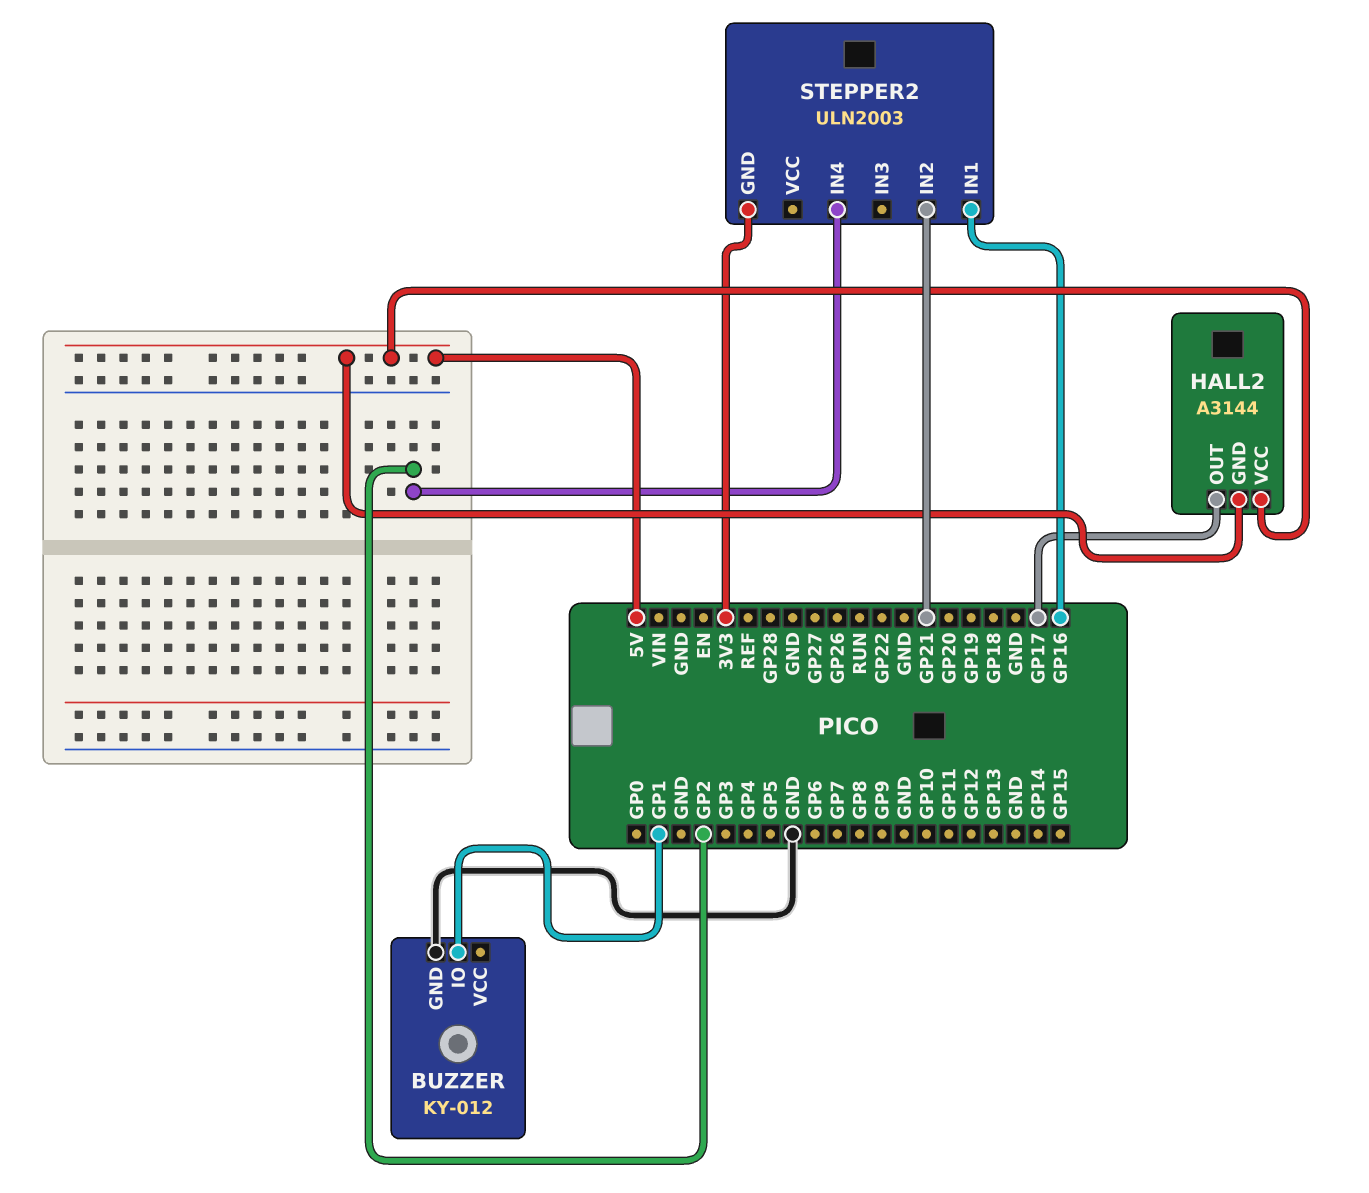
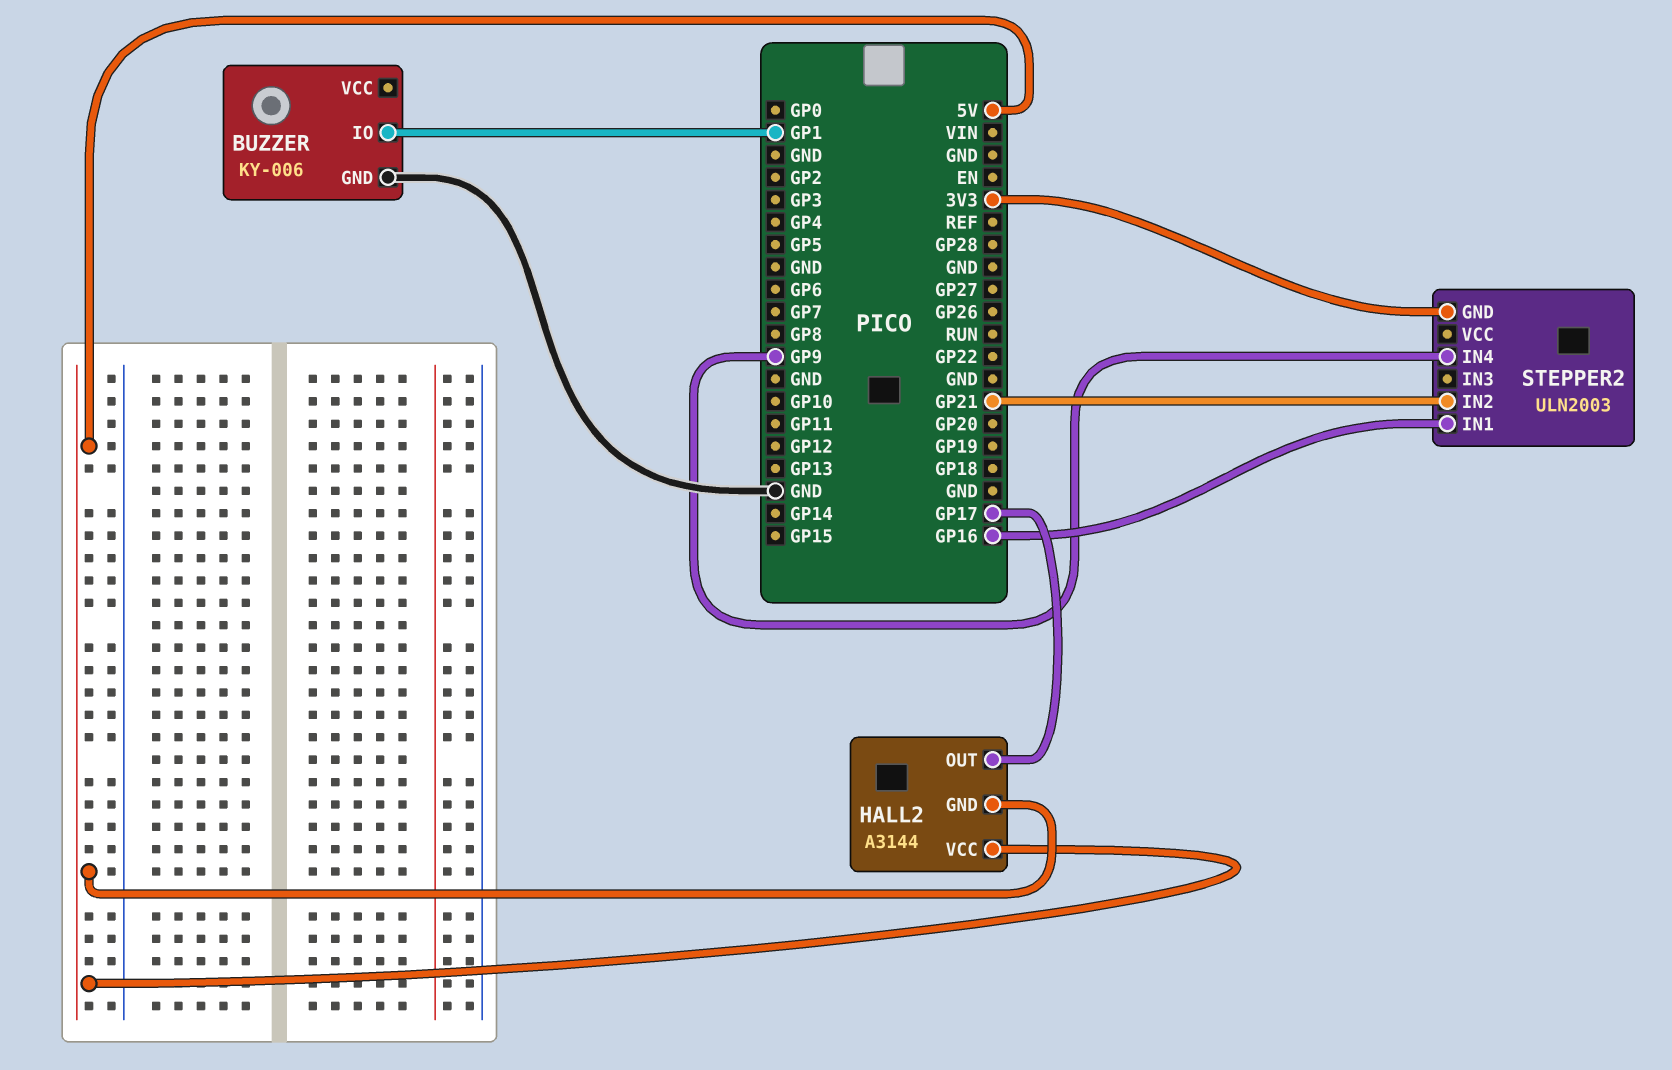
BUZZER: KY-012 -> KY-006
STEPPER2 pin IN4: GP2 -> GP9

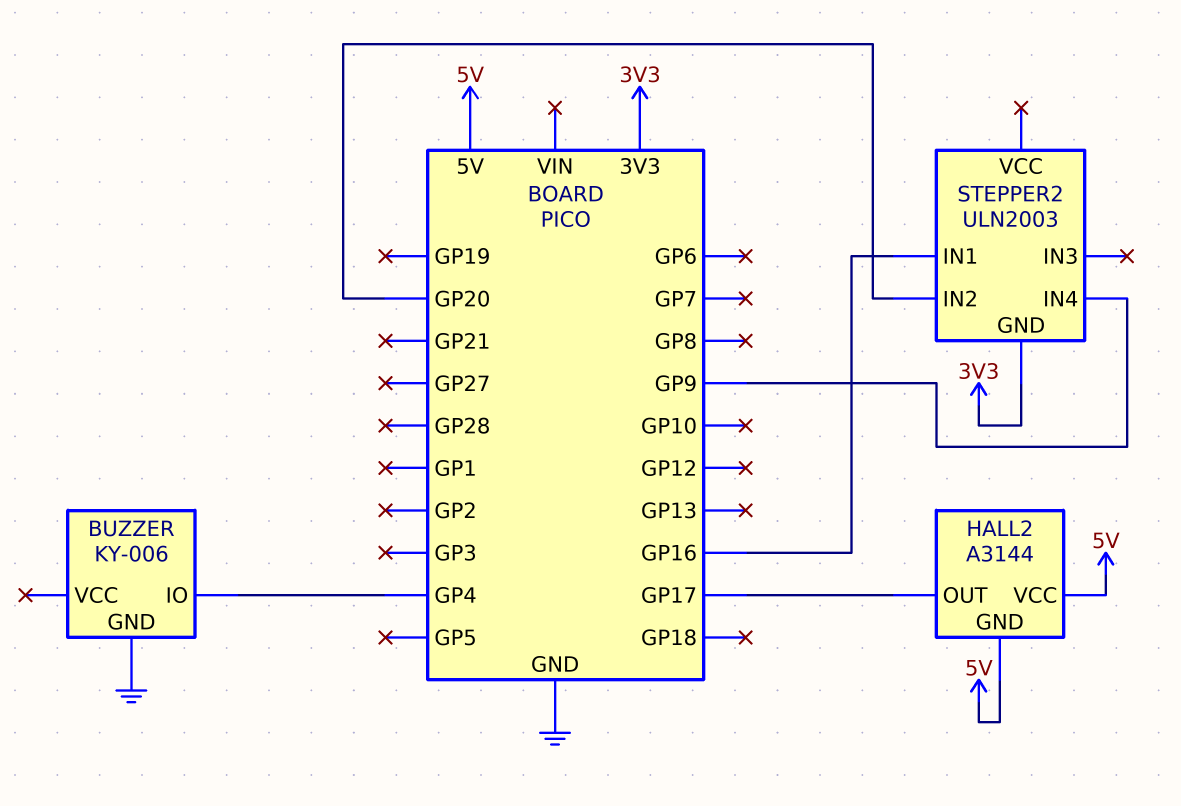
BUZZER pin IO: GP1 -> GP4
STEPPER2 pin IN2: GP21 -> GP20

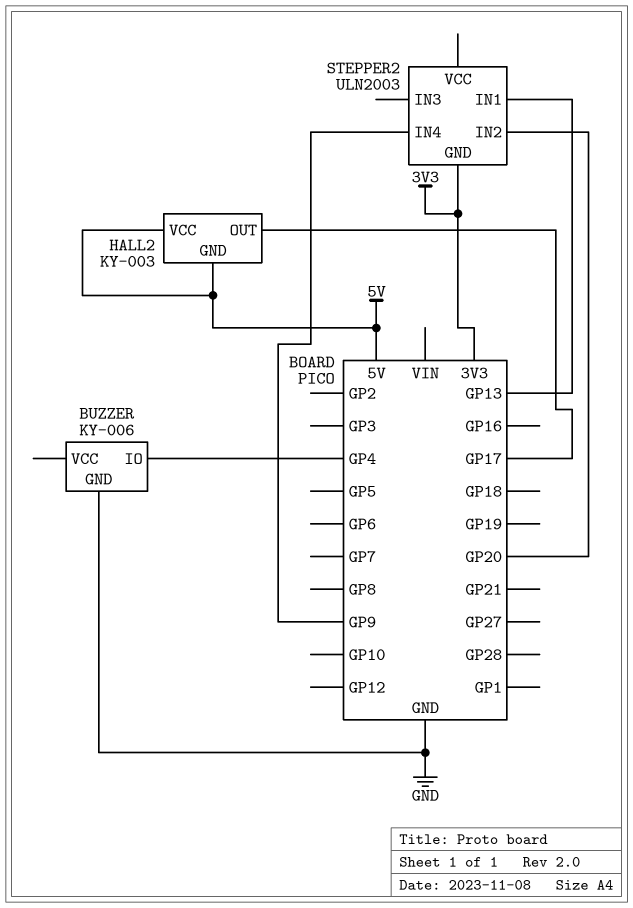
HALL2: A3144 -> KY-003
STEPPER2 pin IN1: GP16 -> GP13

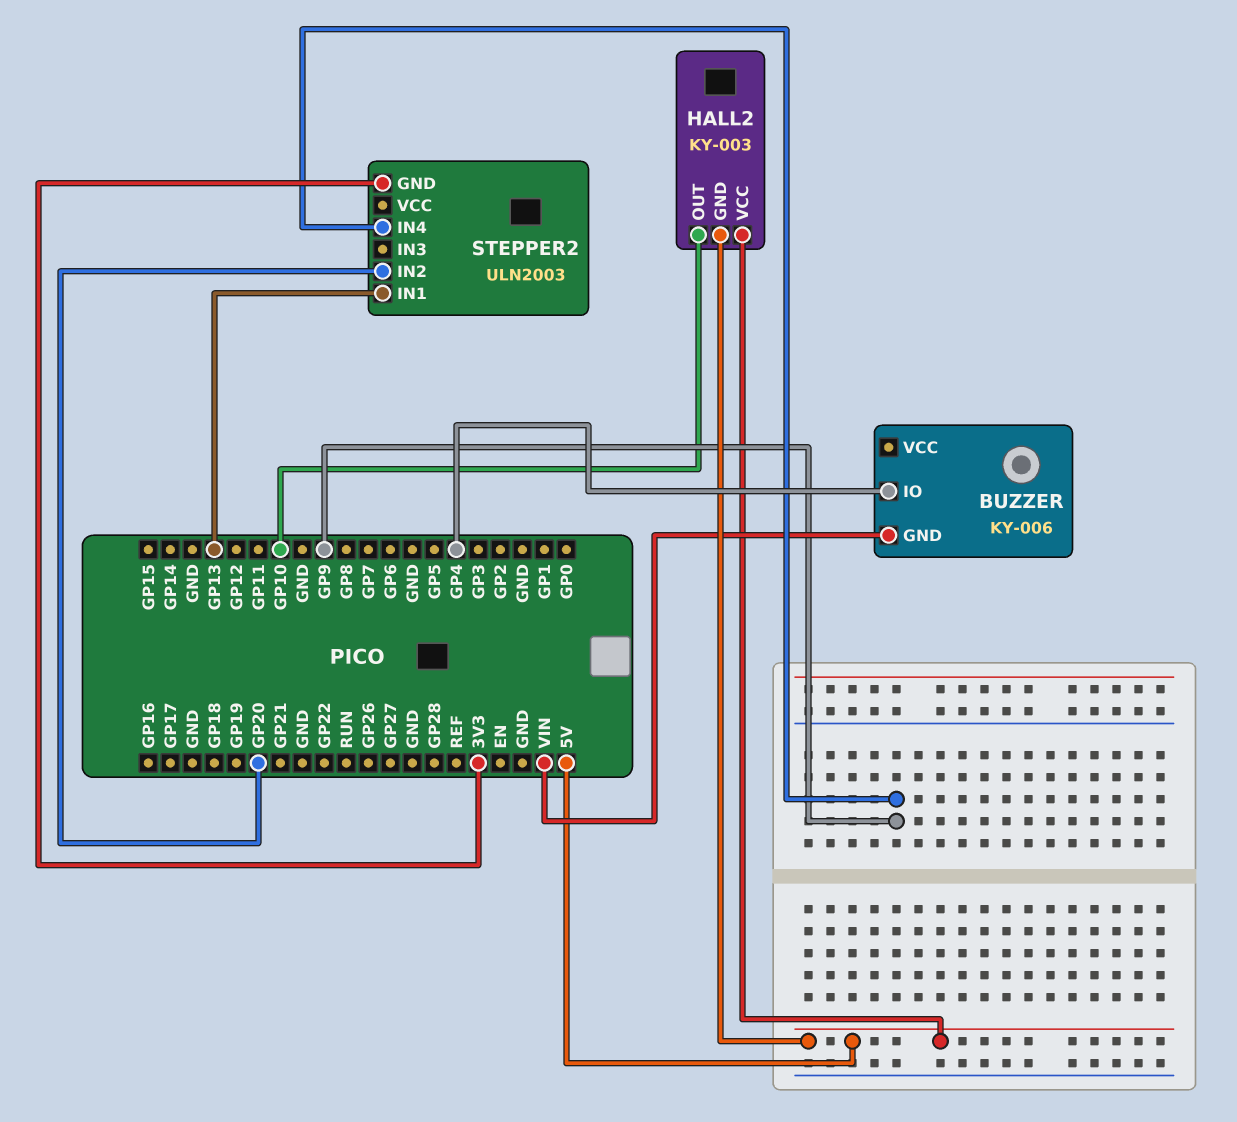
BUZZER pin GND: GND -> VIN
HALL2 pin OUT: GP17 -> GP10

